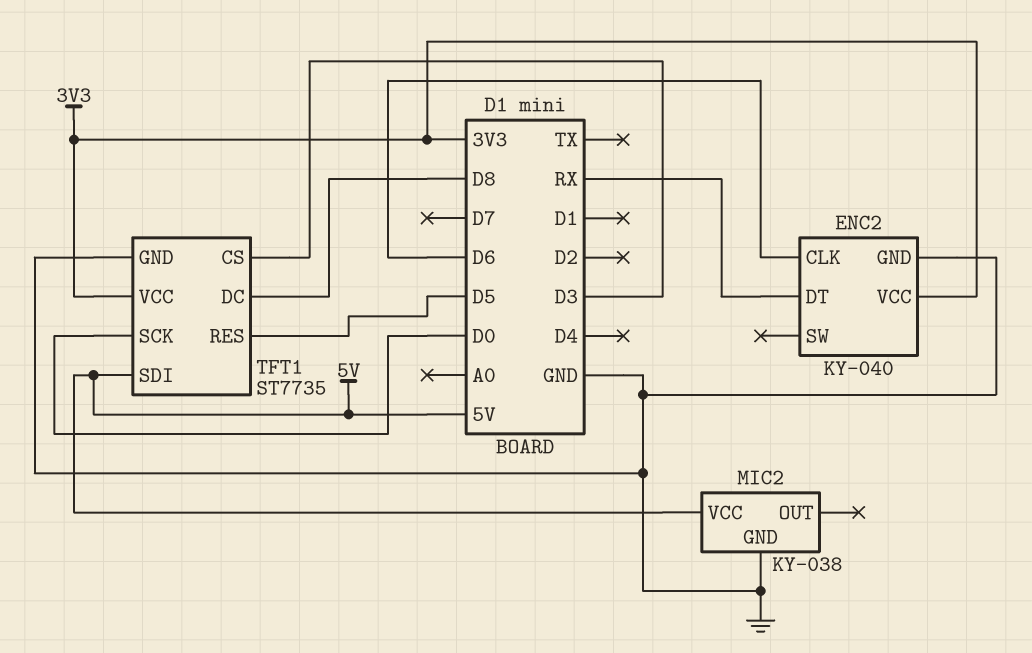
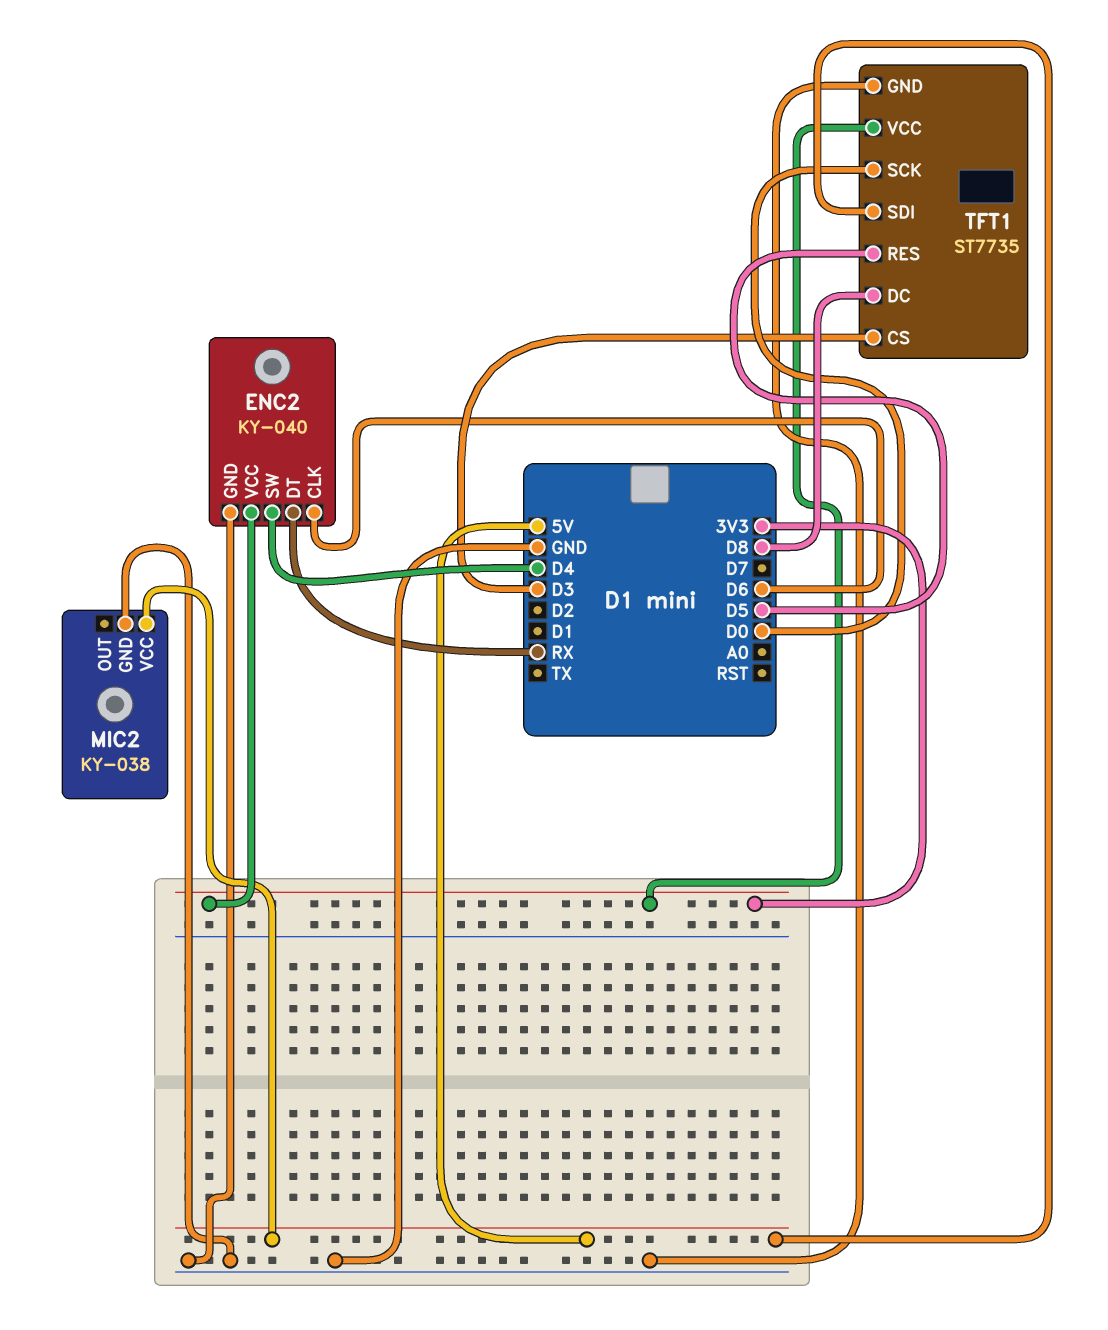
ENC2 pin SW: none -> D4

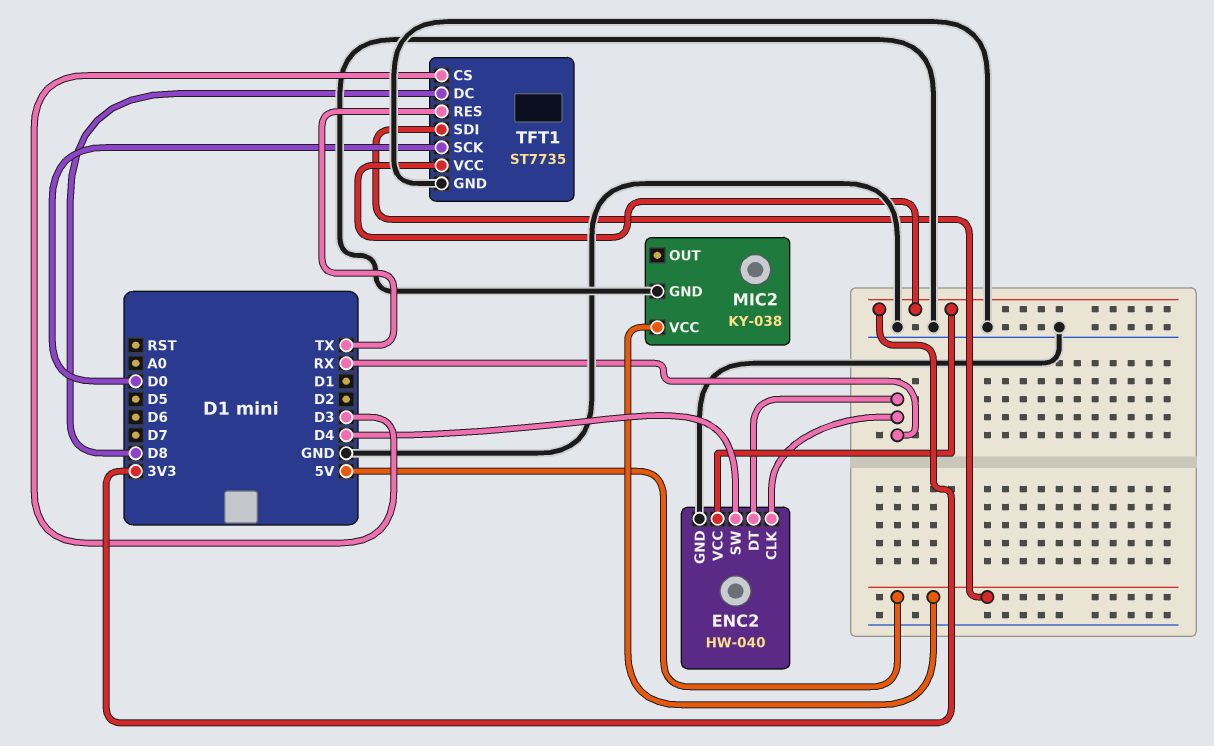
ENC2: KY-040 -> HW-040
ENC2 pin CLK: D6 -> RX
TFT1 pin RES: D5 -> TX

